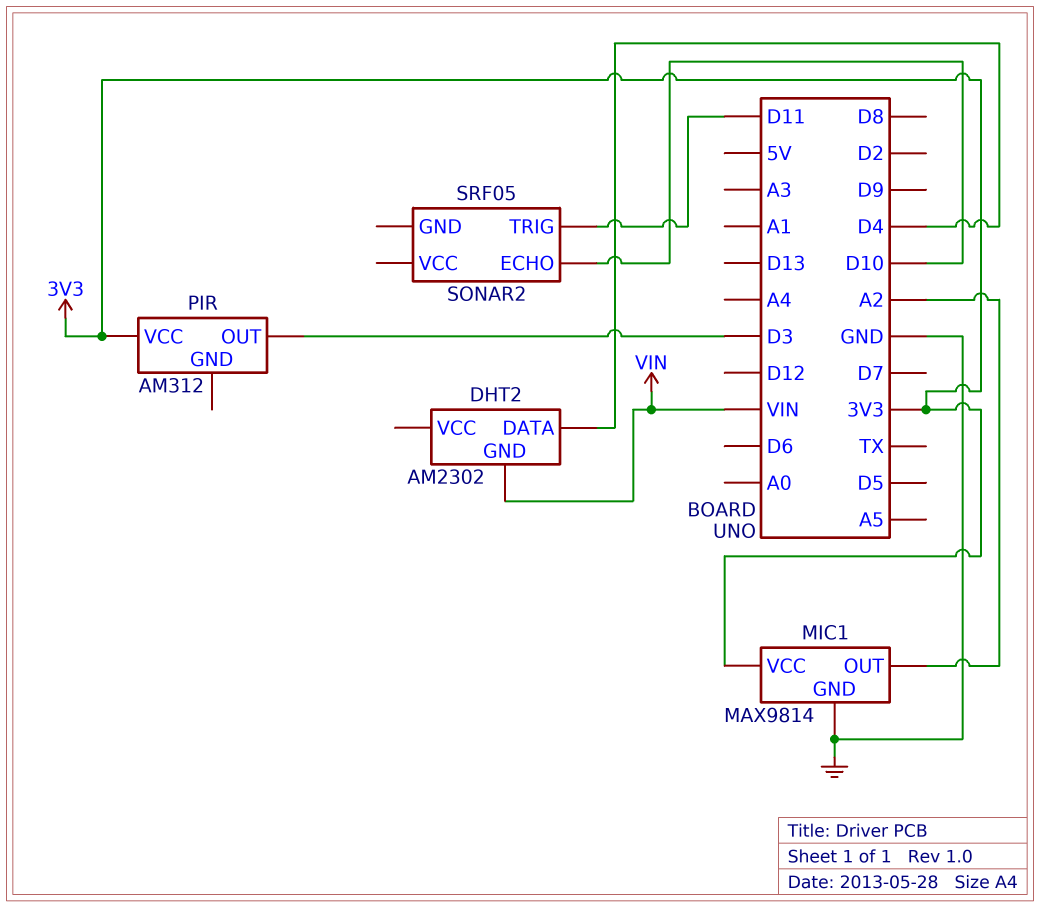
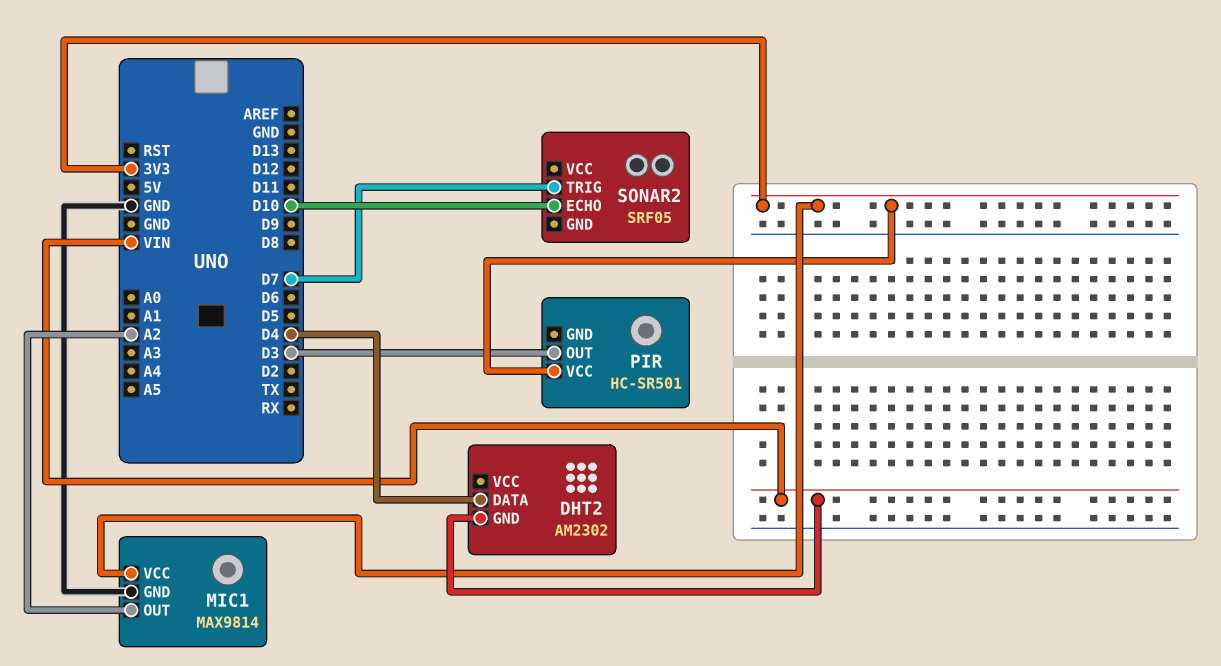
PIR: AM312 -> HC-SR501
SONAR2 pin TRIG: D11 -> D7

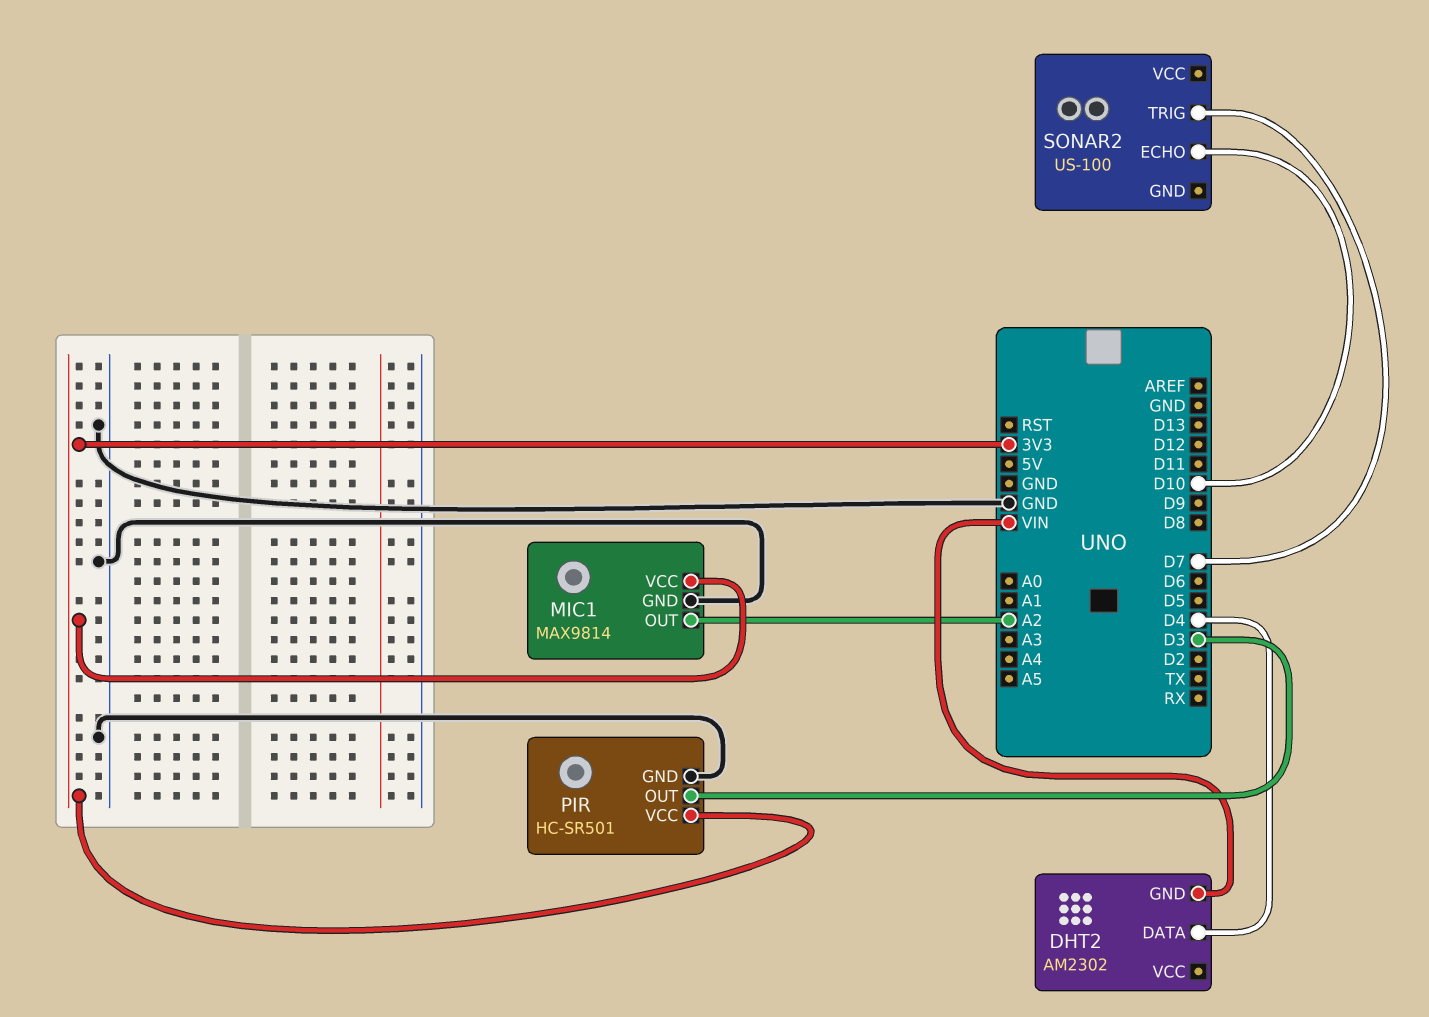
PIR pin GND: none -> GND
SONAR2: SRF05 -> US-100

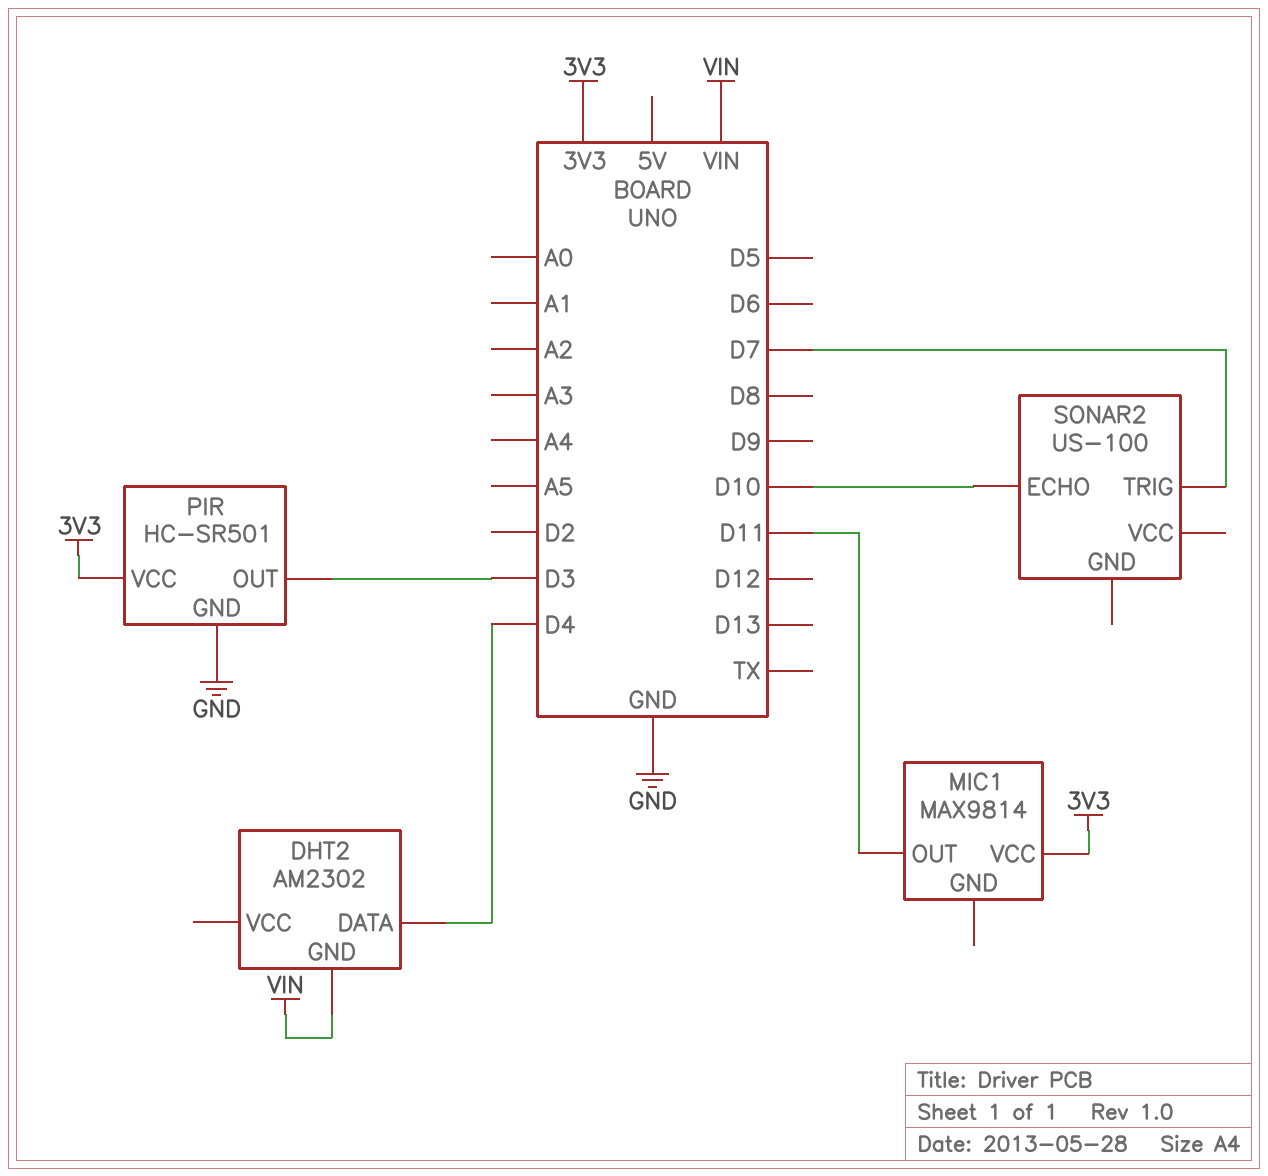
MIC1 pin GND: GND -> none
MIC1 pin OUT: A2 -> D11

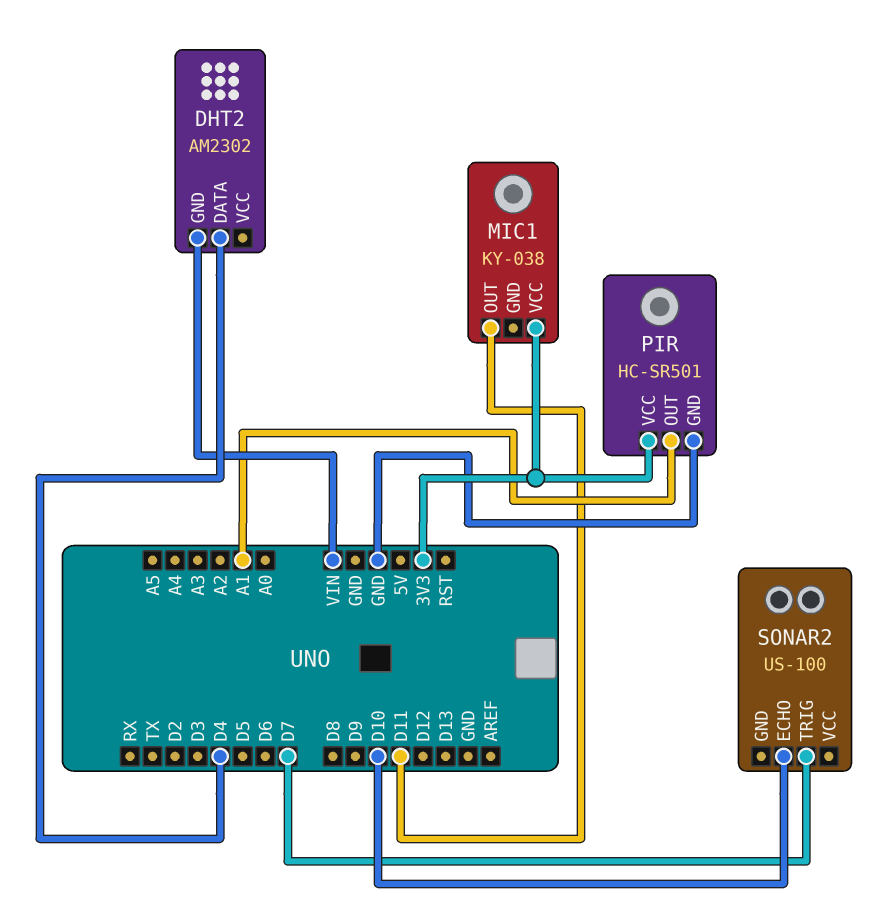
MIC1: MAX9814 -> KY-038
PIR pin OUT: D3 -> A1

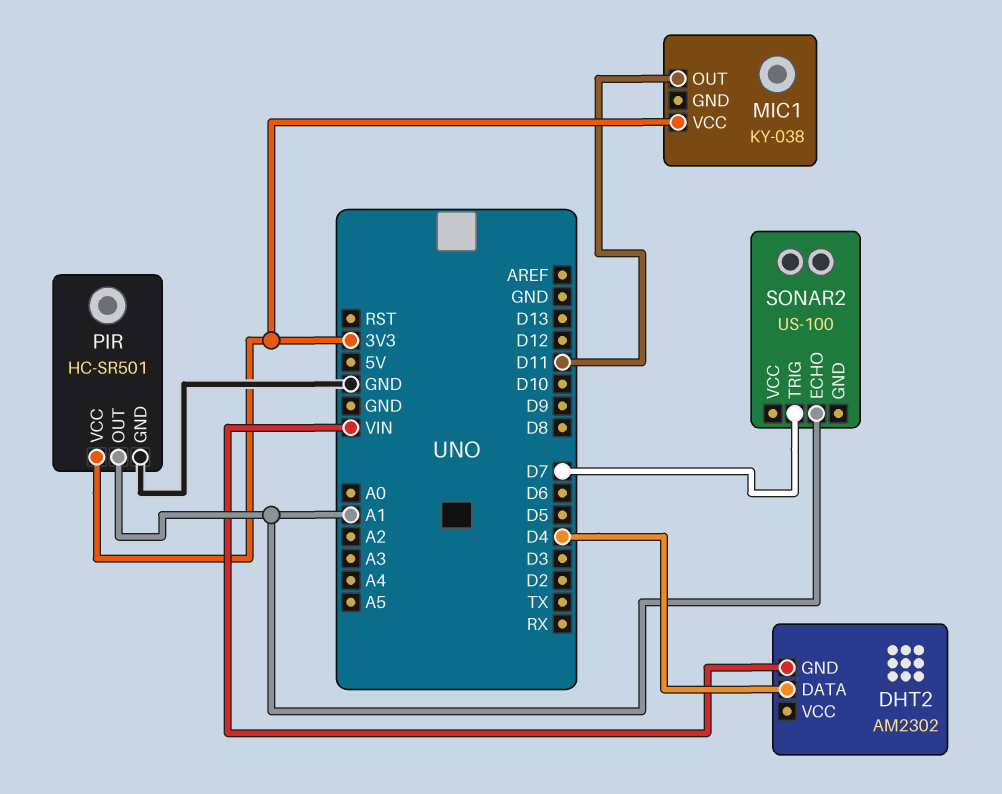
SONAR2 pin ECHO: D10 -> A1

